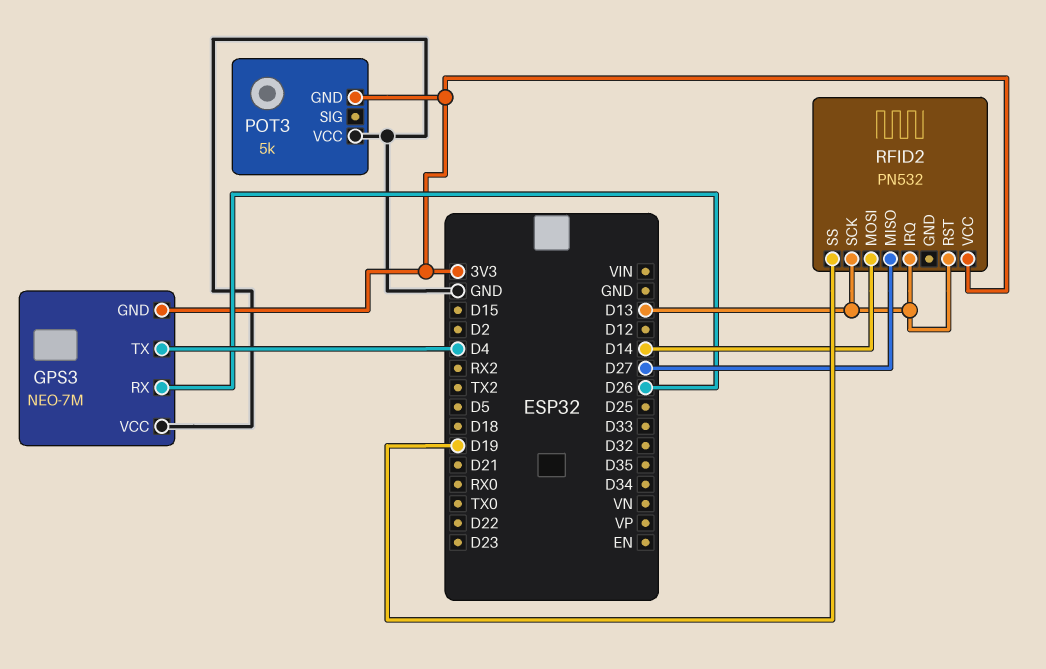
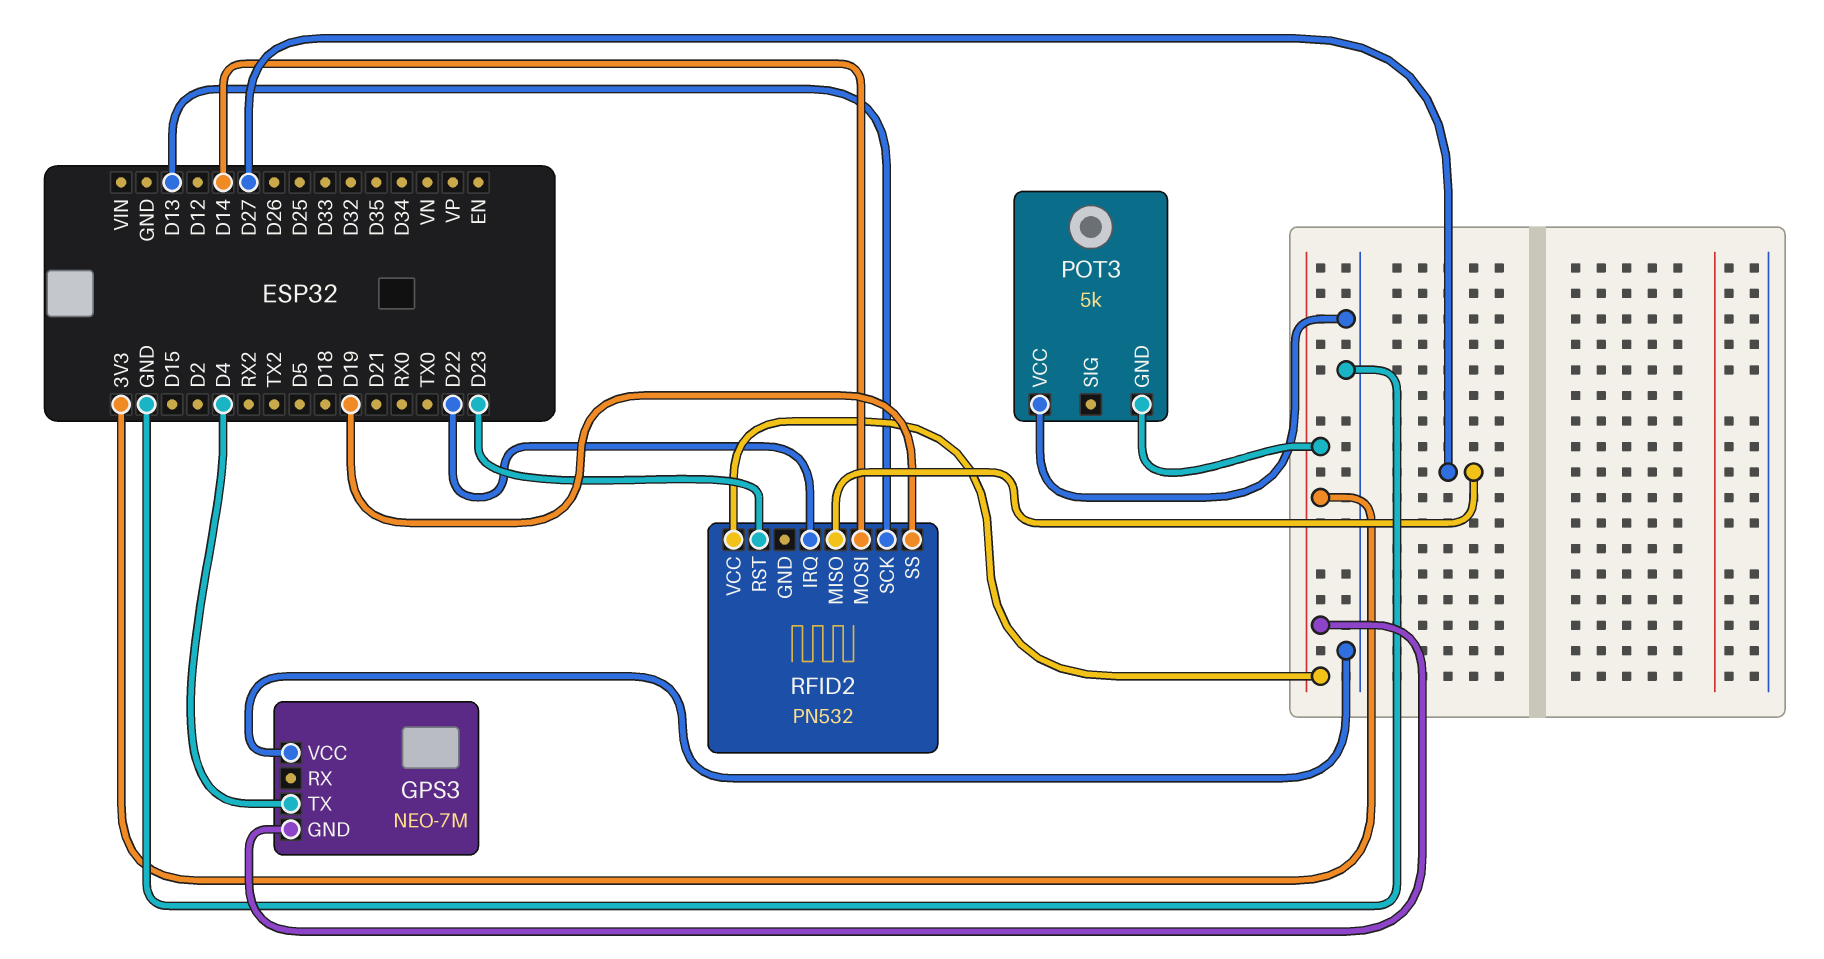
GPS3 pin RX: D26 -> none
RFID2 pin IRQ: D13 -> D22
RFID2 pin RST: D13 -> D23

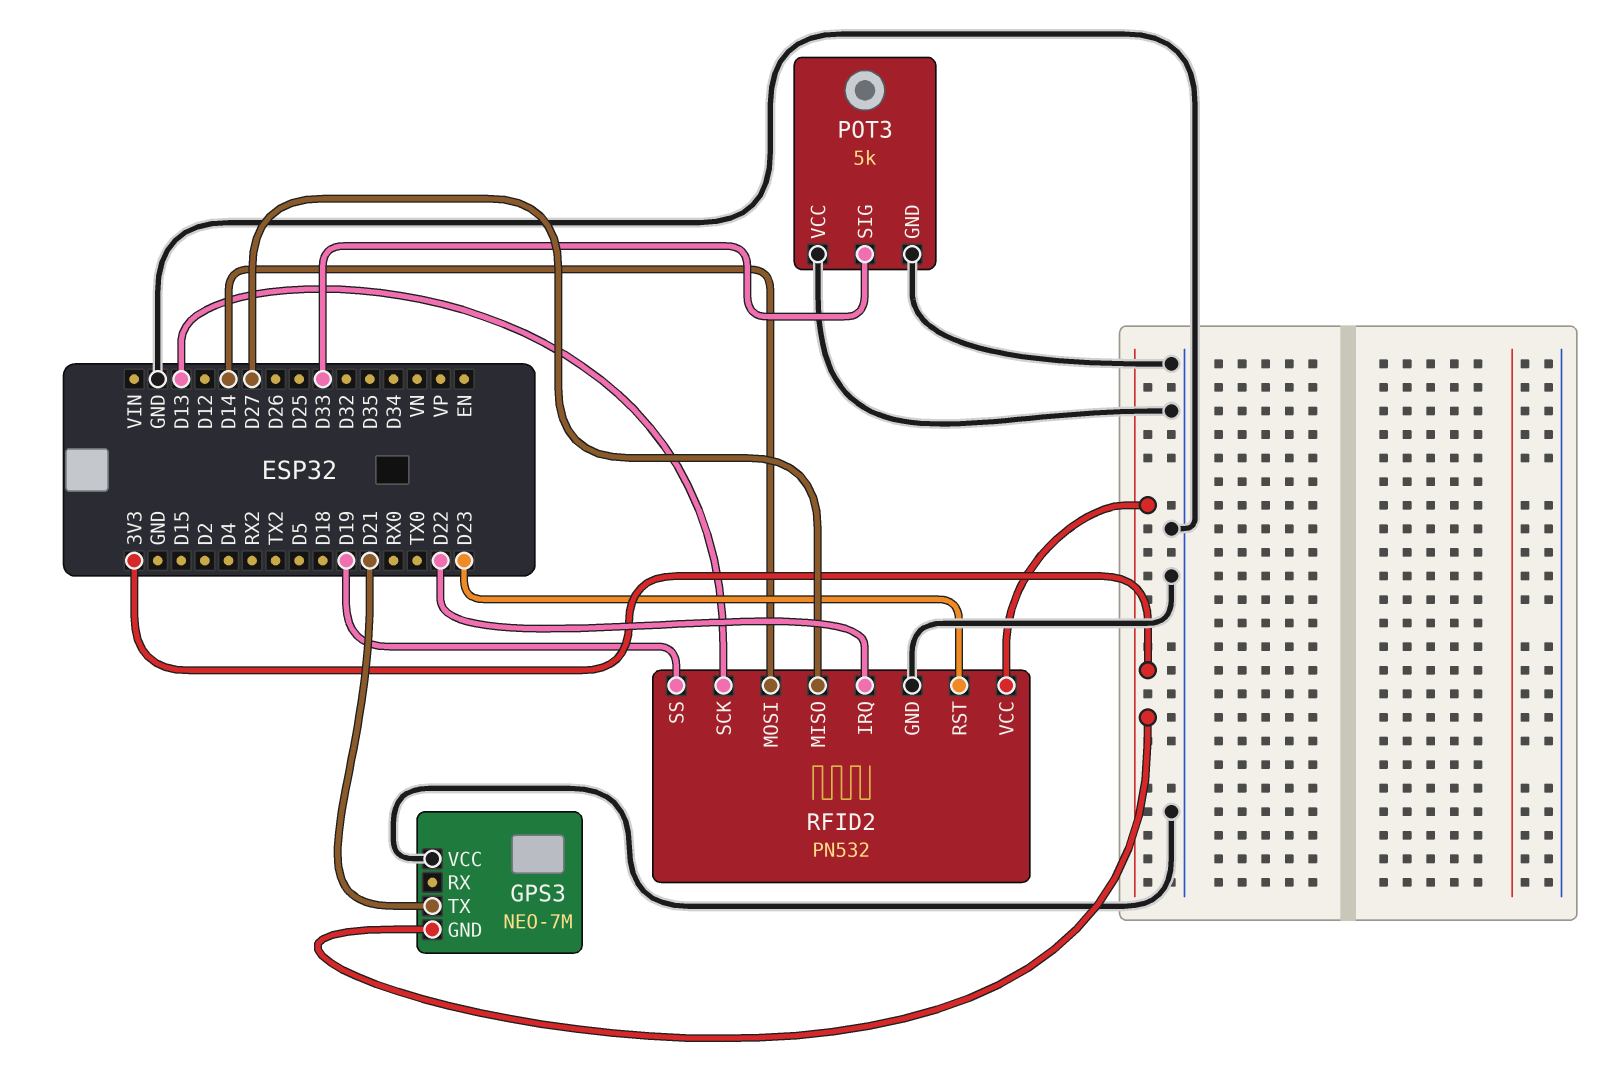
GPS3 pin TX: D4 -> D21
POT3 pin GND: 3V3 -> GND
POT3 pin SIG: none -> D33
RFID2 pin GND: none -> GND

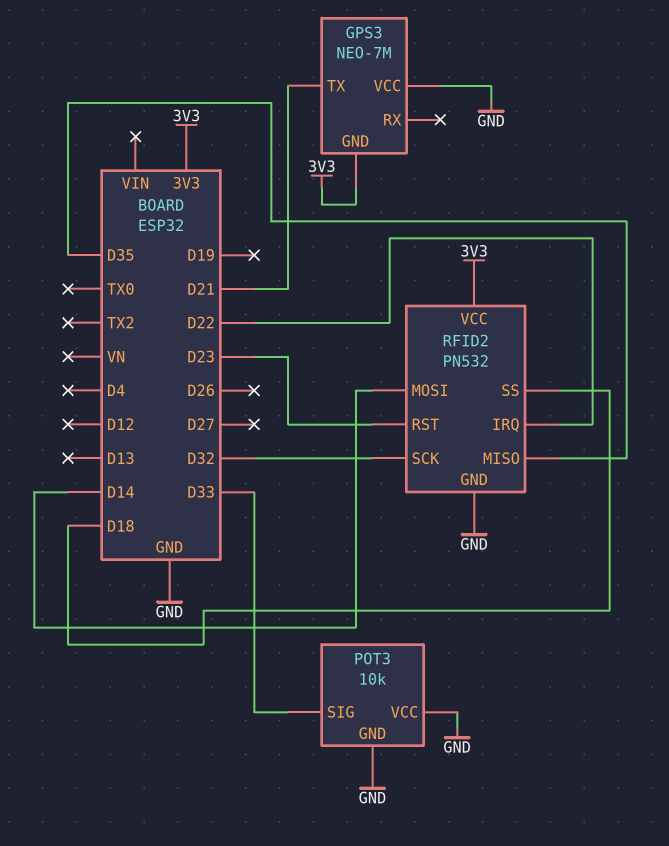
POT3: 5k -> 10k
RFID2 pin MISO: D27 -> D35
RFID2 pin SCK: D13 -> D32
RFID2 pin SS: D19 -> D18

